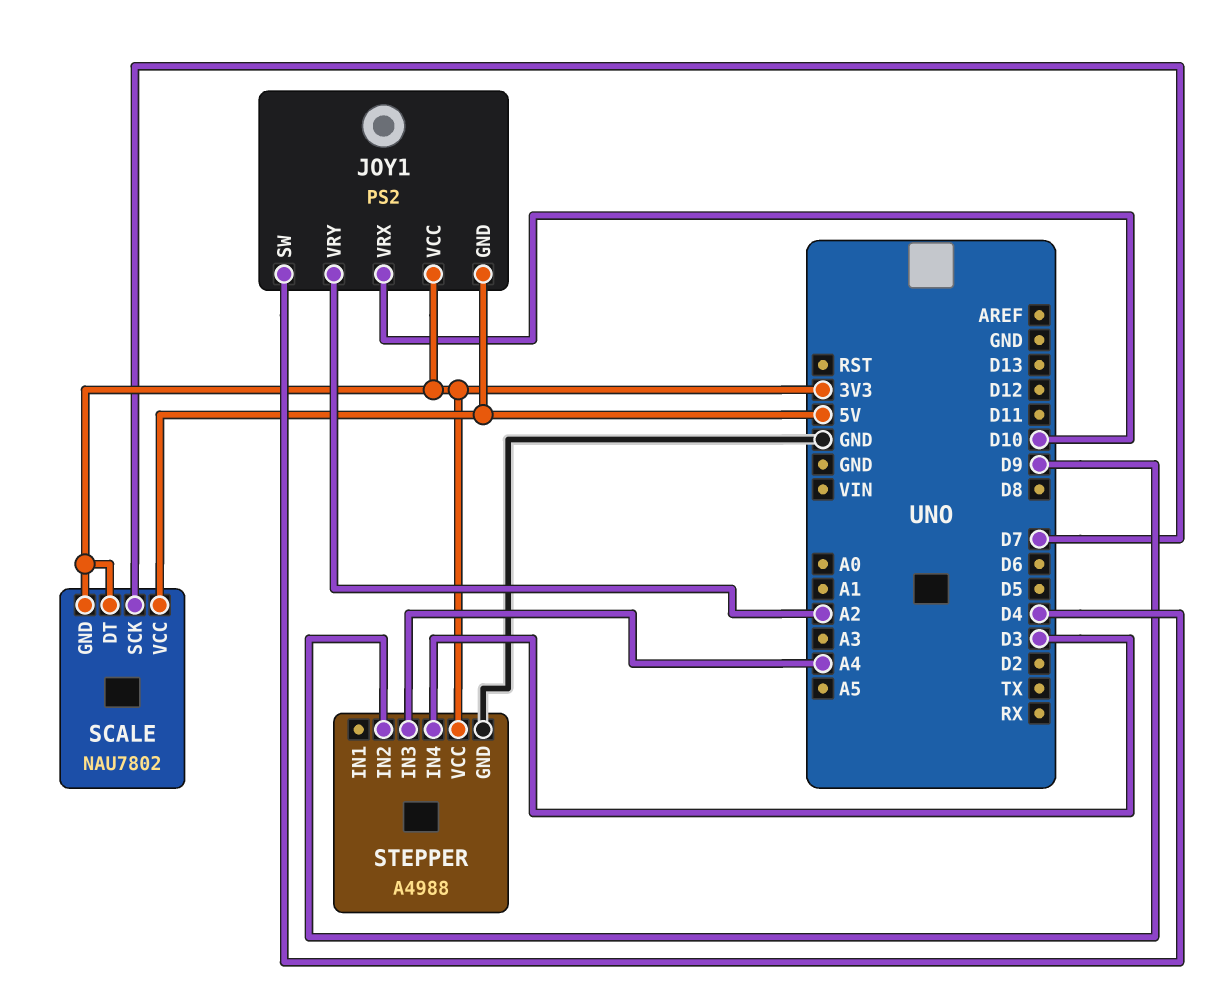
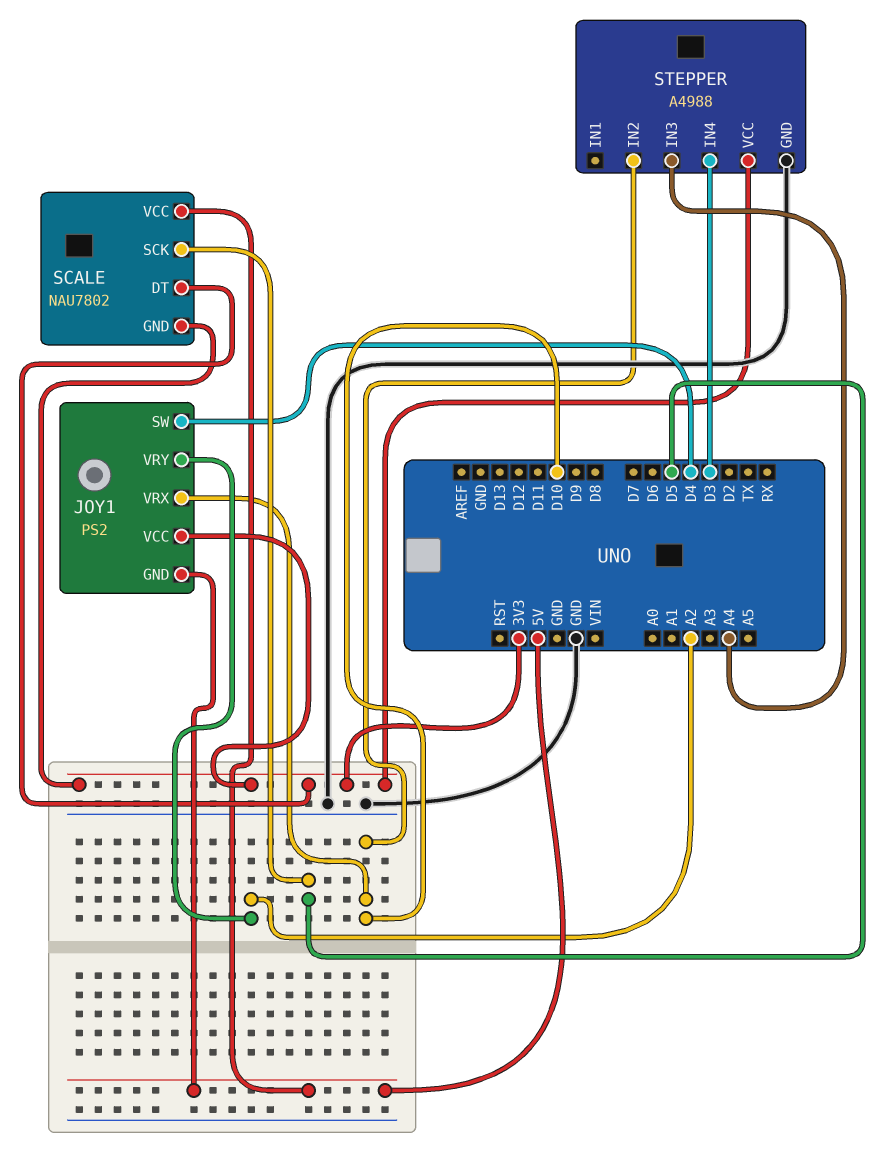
SCALE pin SCK: D7 -> D5
STEPPER pin IN2: D9 -> D10

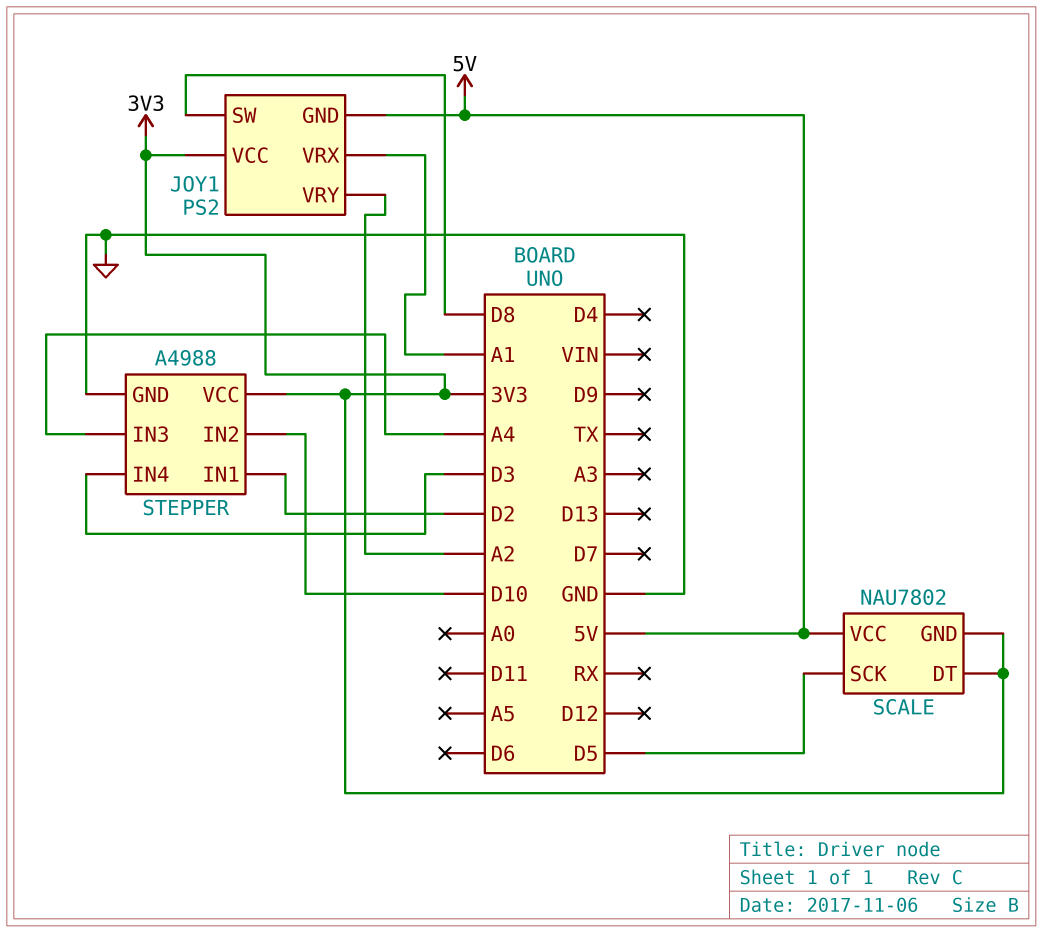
JOY1 pin SW: D4 -> D8
JOY1 pin VRX: D10 -> A1
STEPPER pin IN1: none -> D2

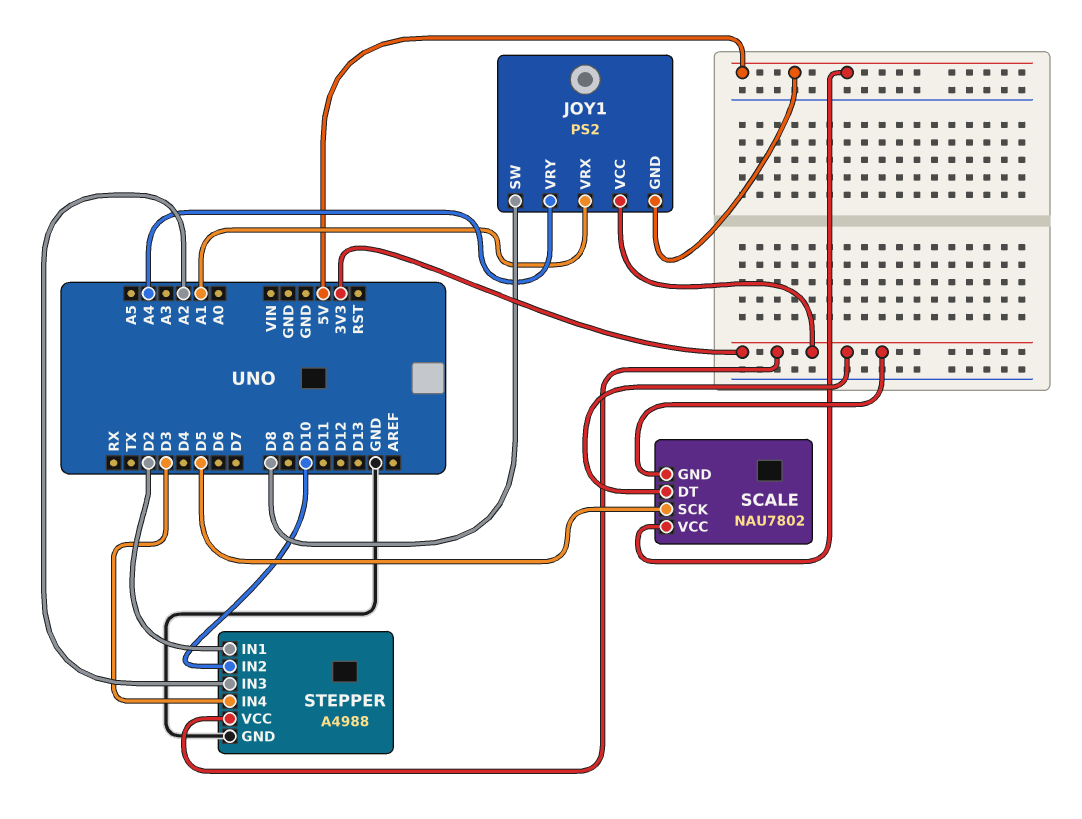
JOY1 pin VRY: A2 -> A4
STEPPER pin IN3: A4 -> A2

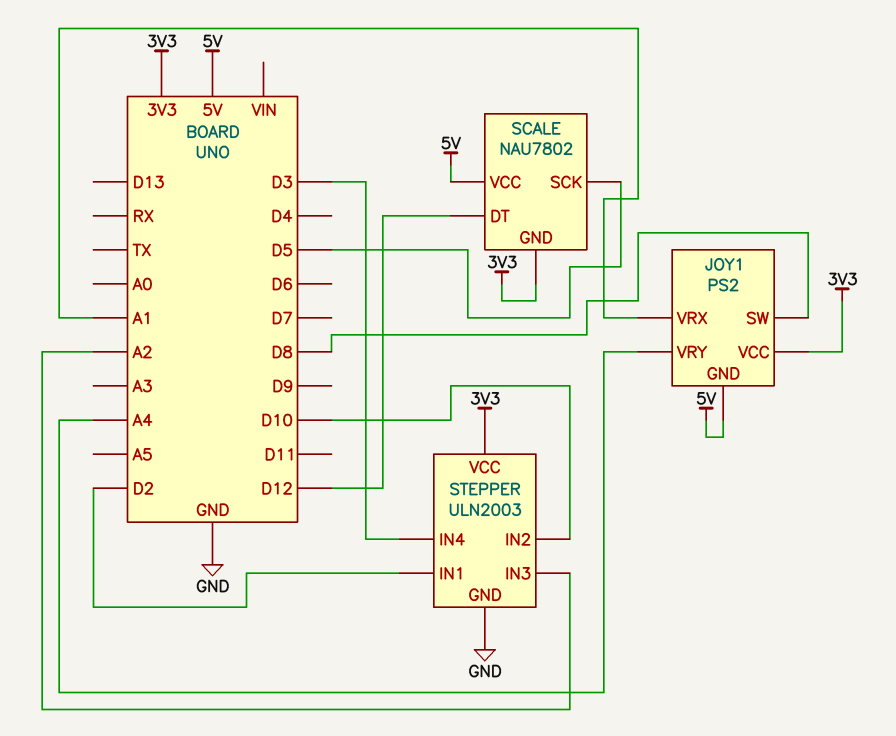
SCALE pin DT: 3V3 -> D12
STEPPER: A4988 -> ULN2003

